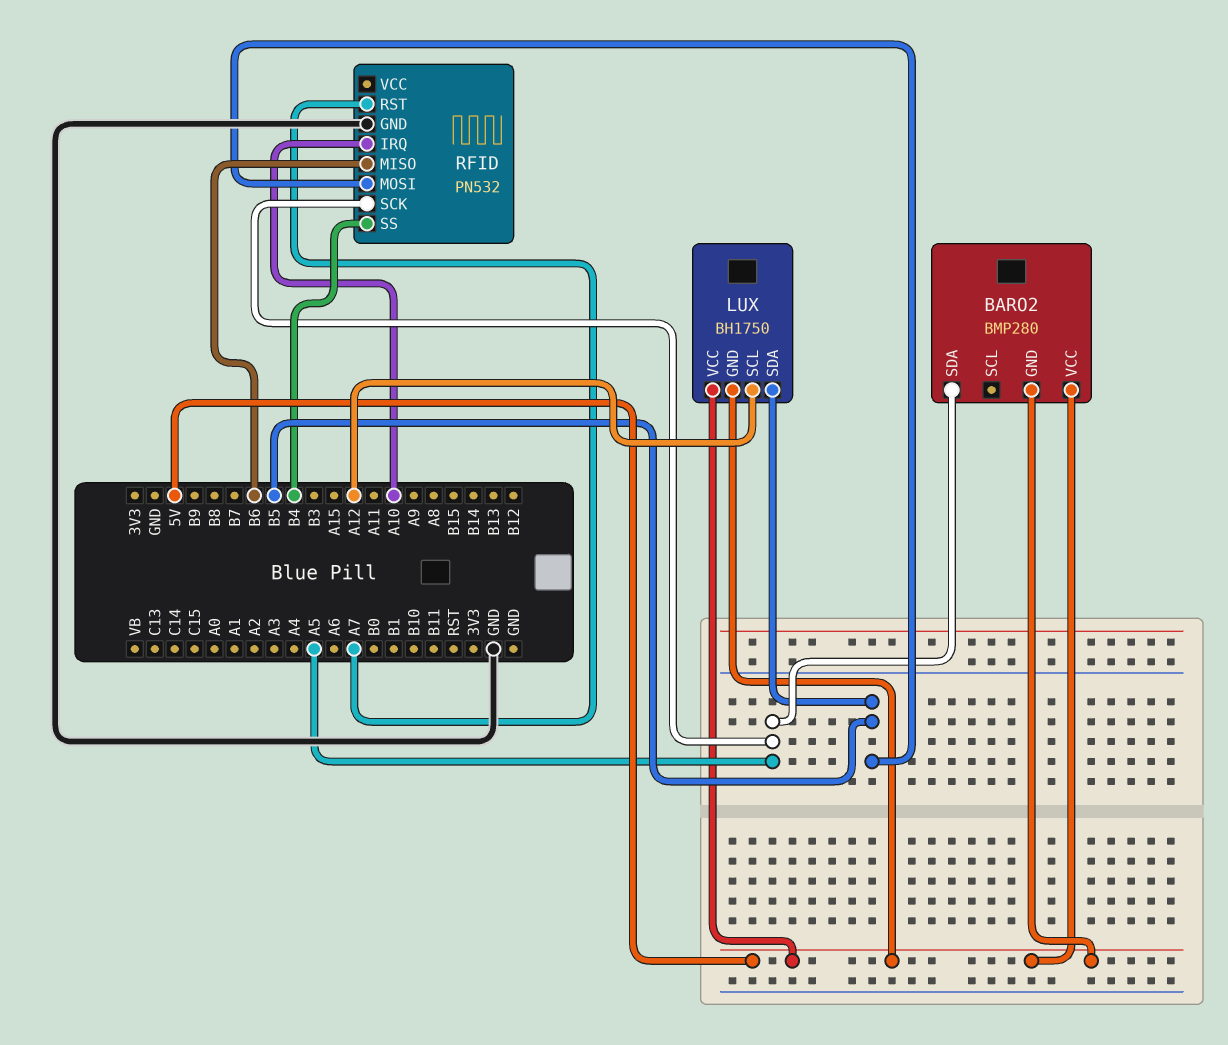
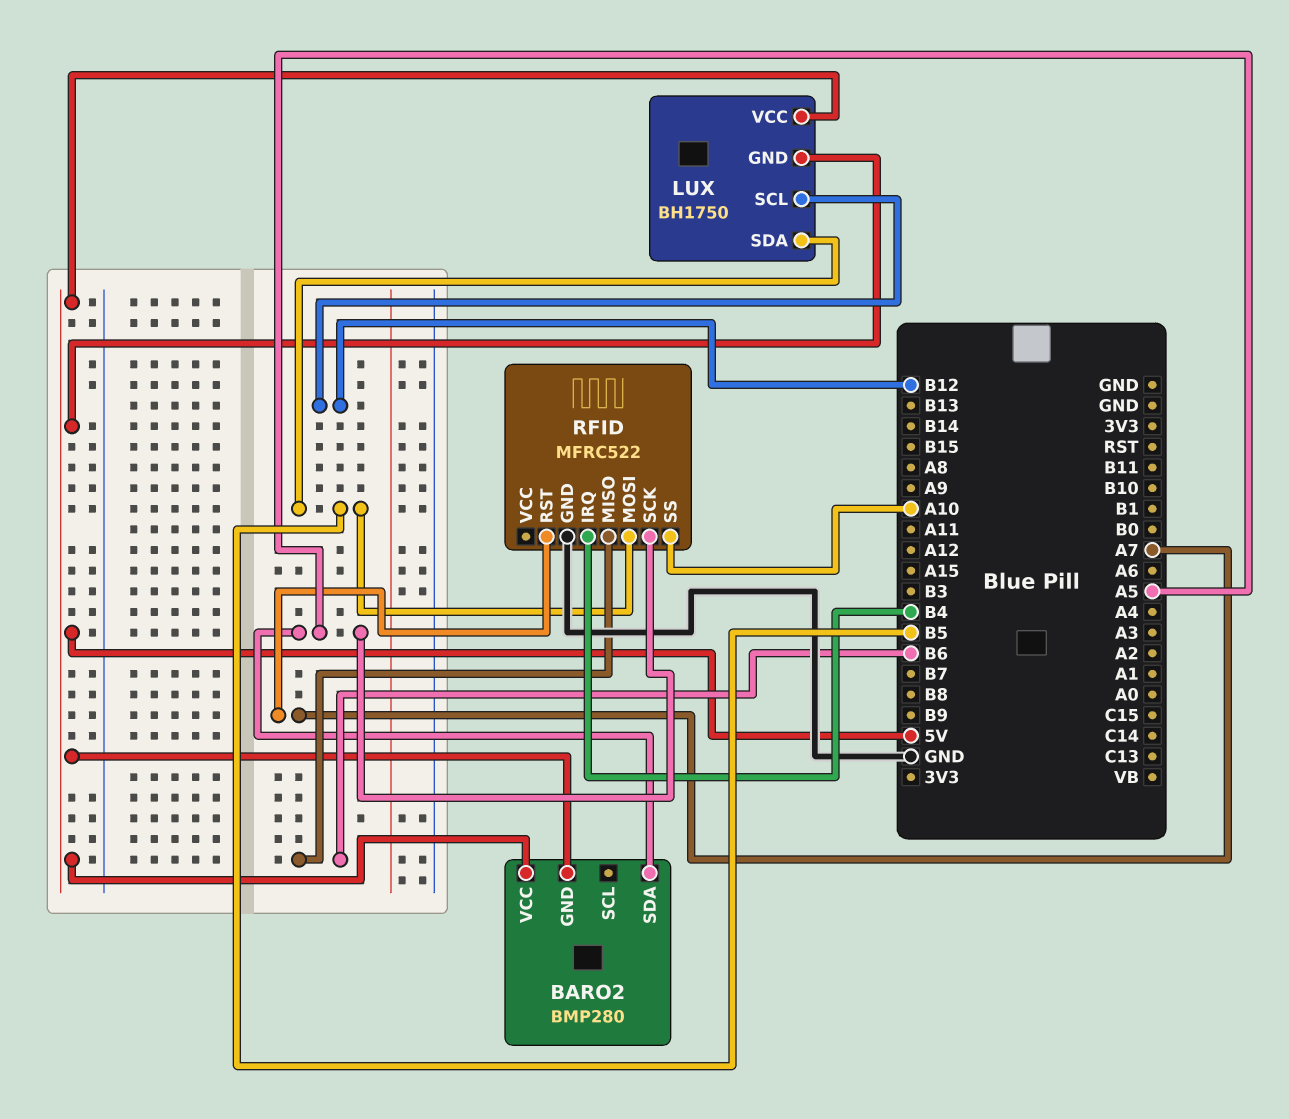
LUX pin SCL: A12 -> B12
RFID: PN532 -> MFRC522
RFID pin IRQ: A10 -> B4
RFID pin SS: B4 -> A10

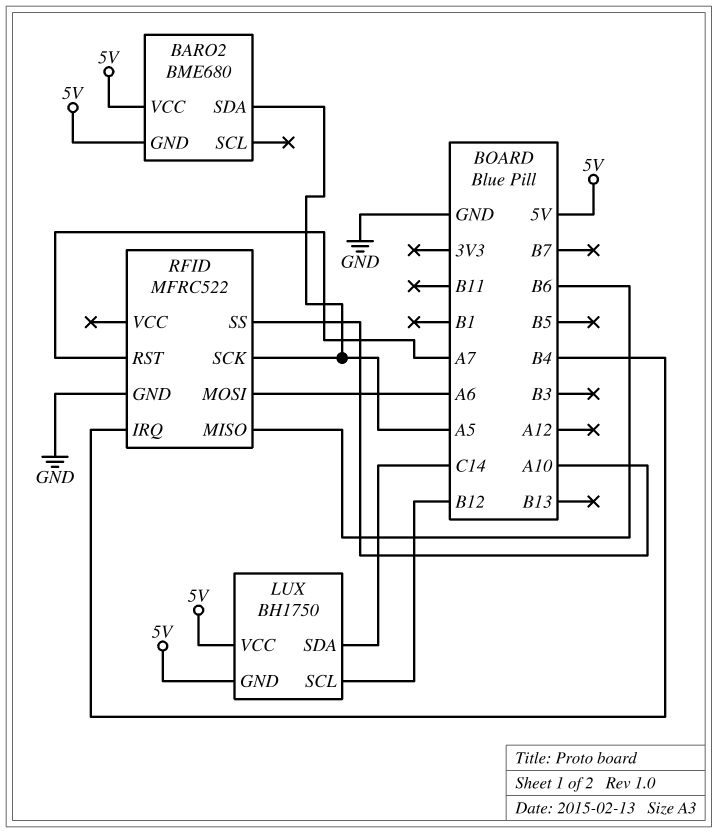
BARO2: BMP280 -> BME680
LUX pin SDA: B5 -> C14
RFID pin MOSI: B5 -> A6

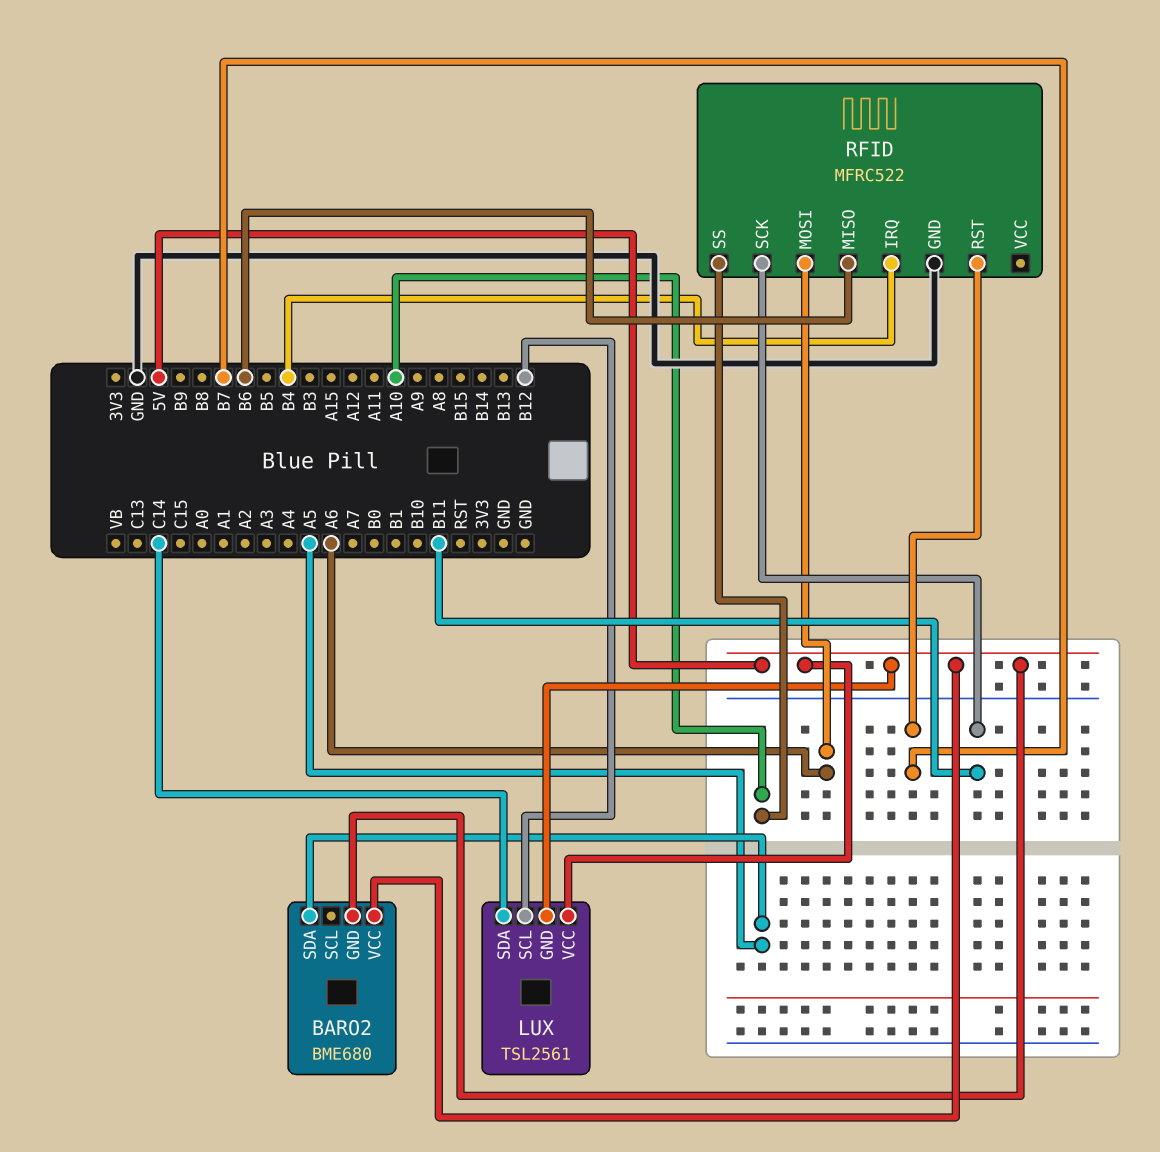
LUX: BH1750 -> TSL2561
RFID pin RST: A7 -> B7
RFID pin SCK: A5 -> B11

